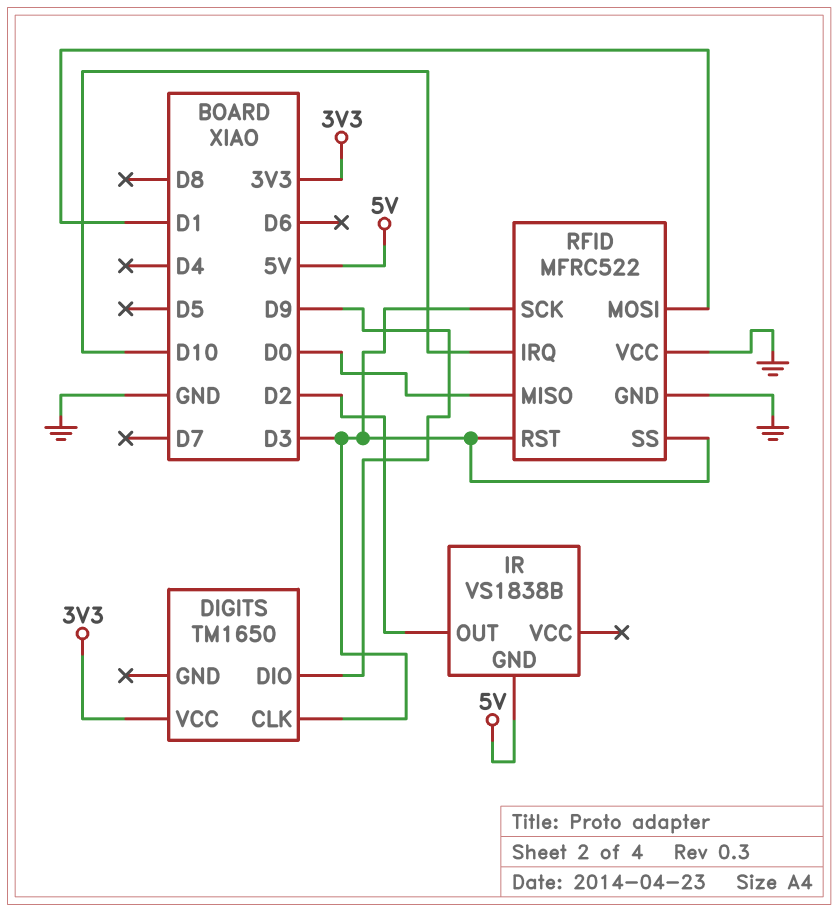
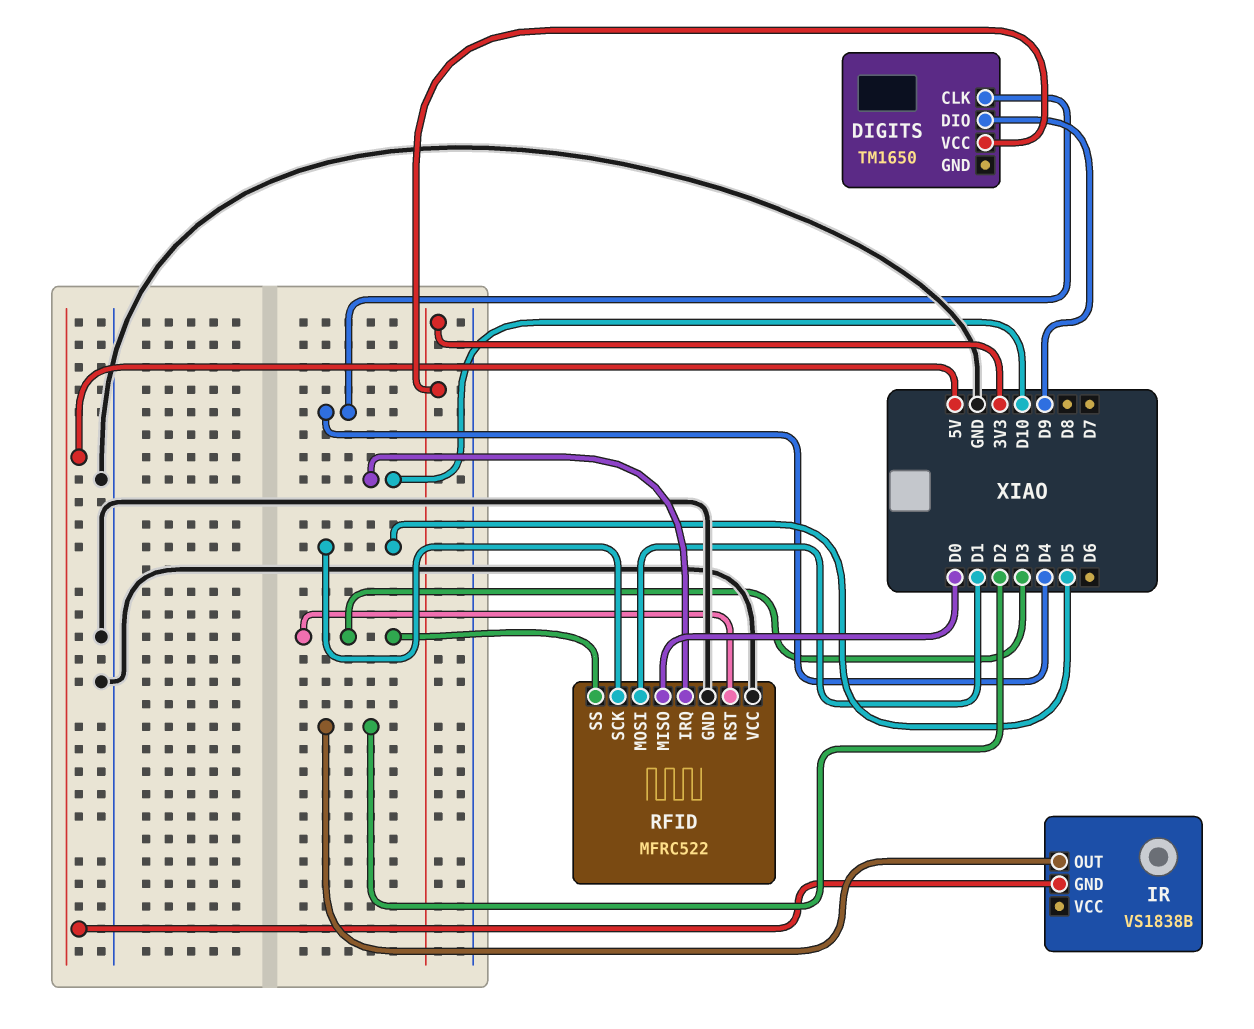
DIGITS pin CLK: D3 -> D4
RFID pin SCK: D3 -> D5

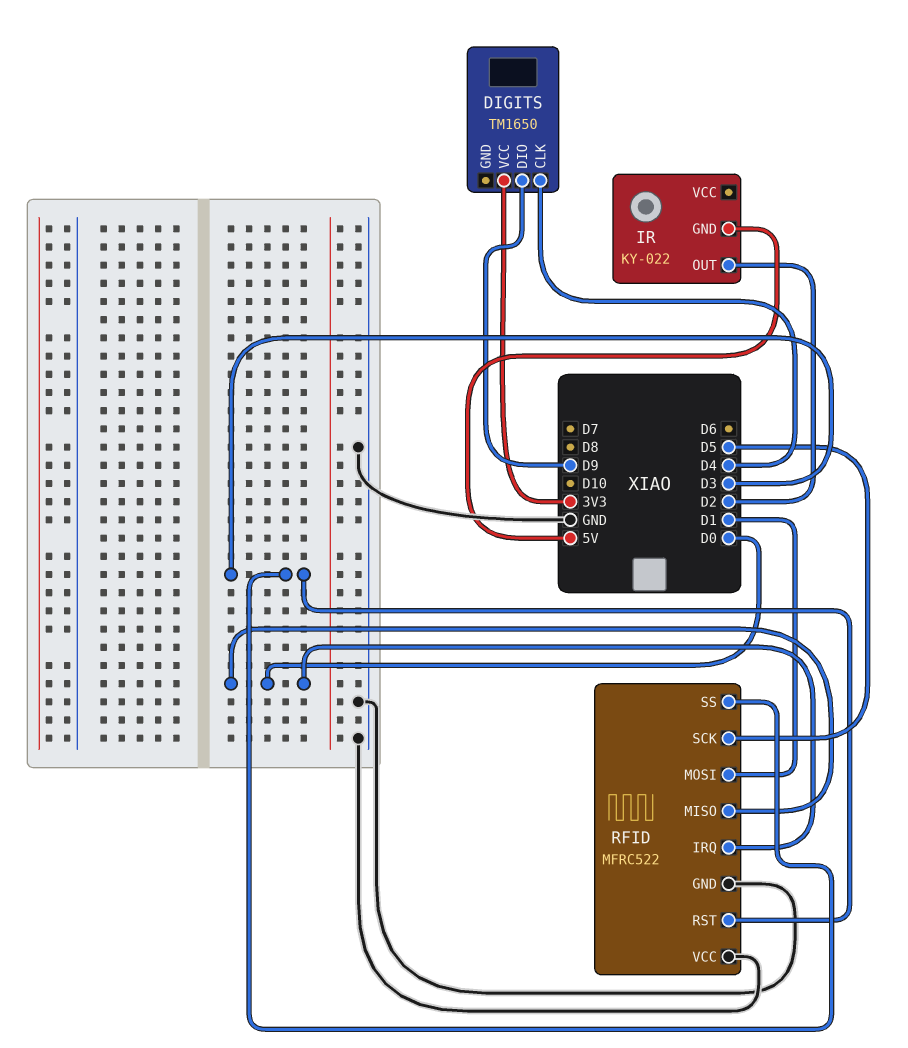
IR: VS1838B -> KY-022
RFID pin IRQ: D10 -> D0

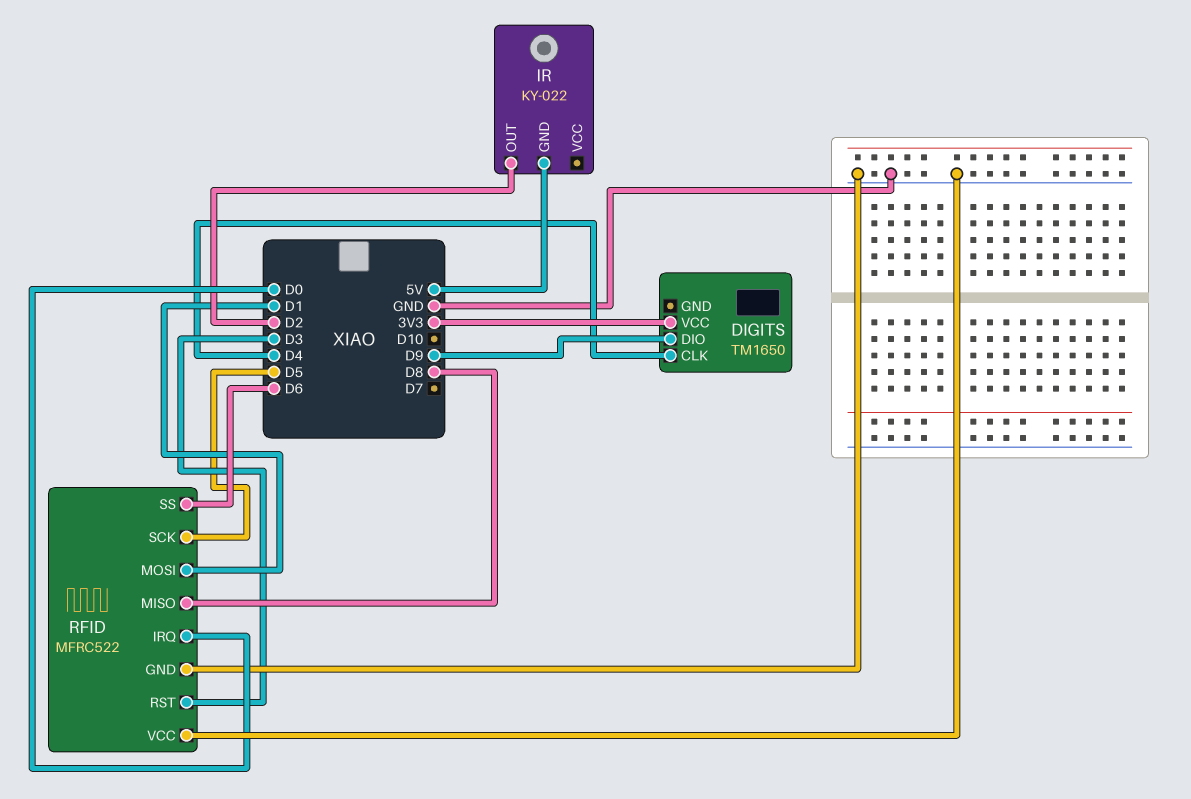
RFID pin MISO: D0 -> D8
RFID pin SS: D3 -> D6

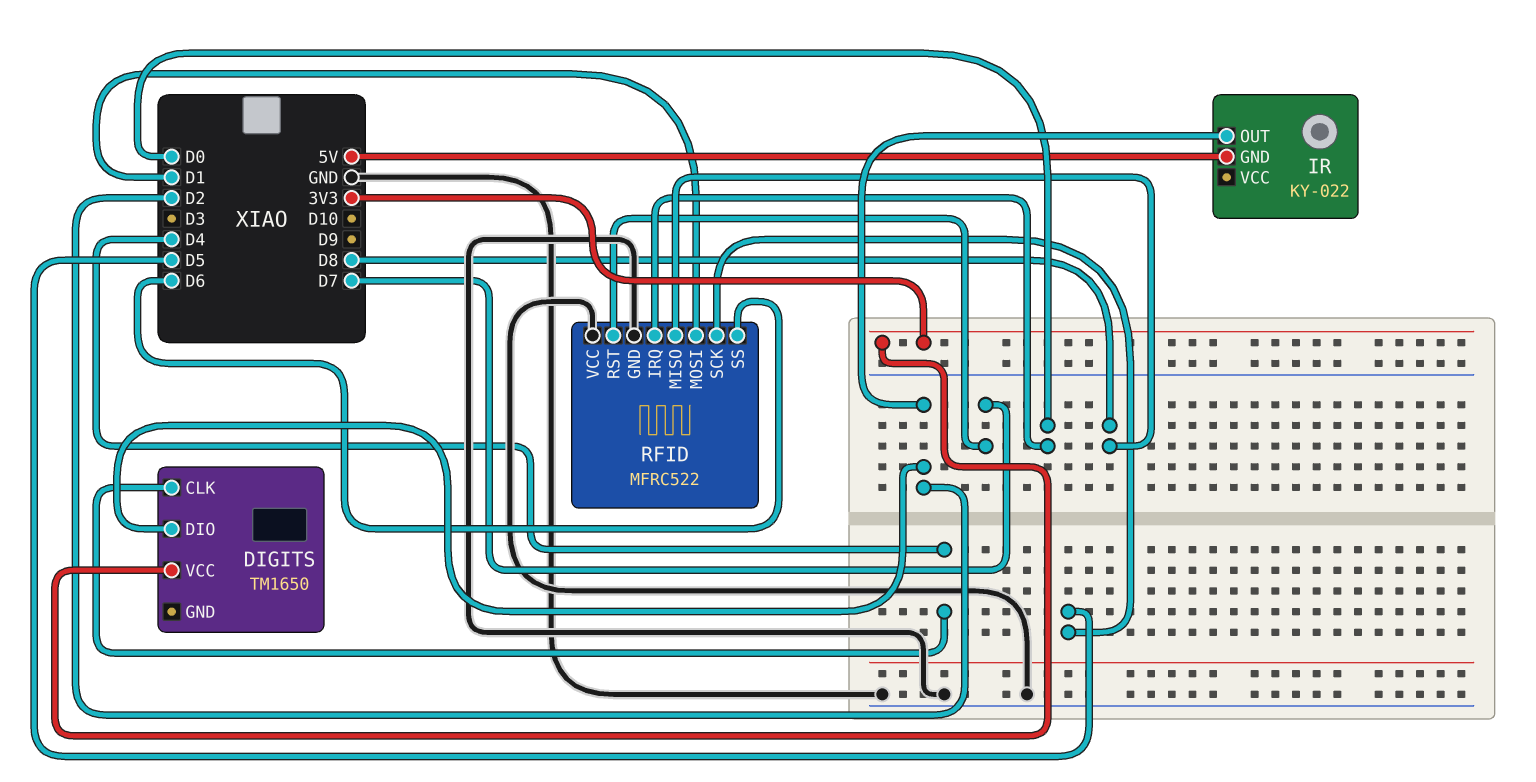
DIGITS pin DIO: D9 -> D2
RFID pin RST: D3 -> D7

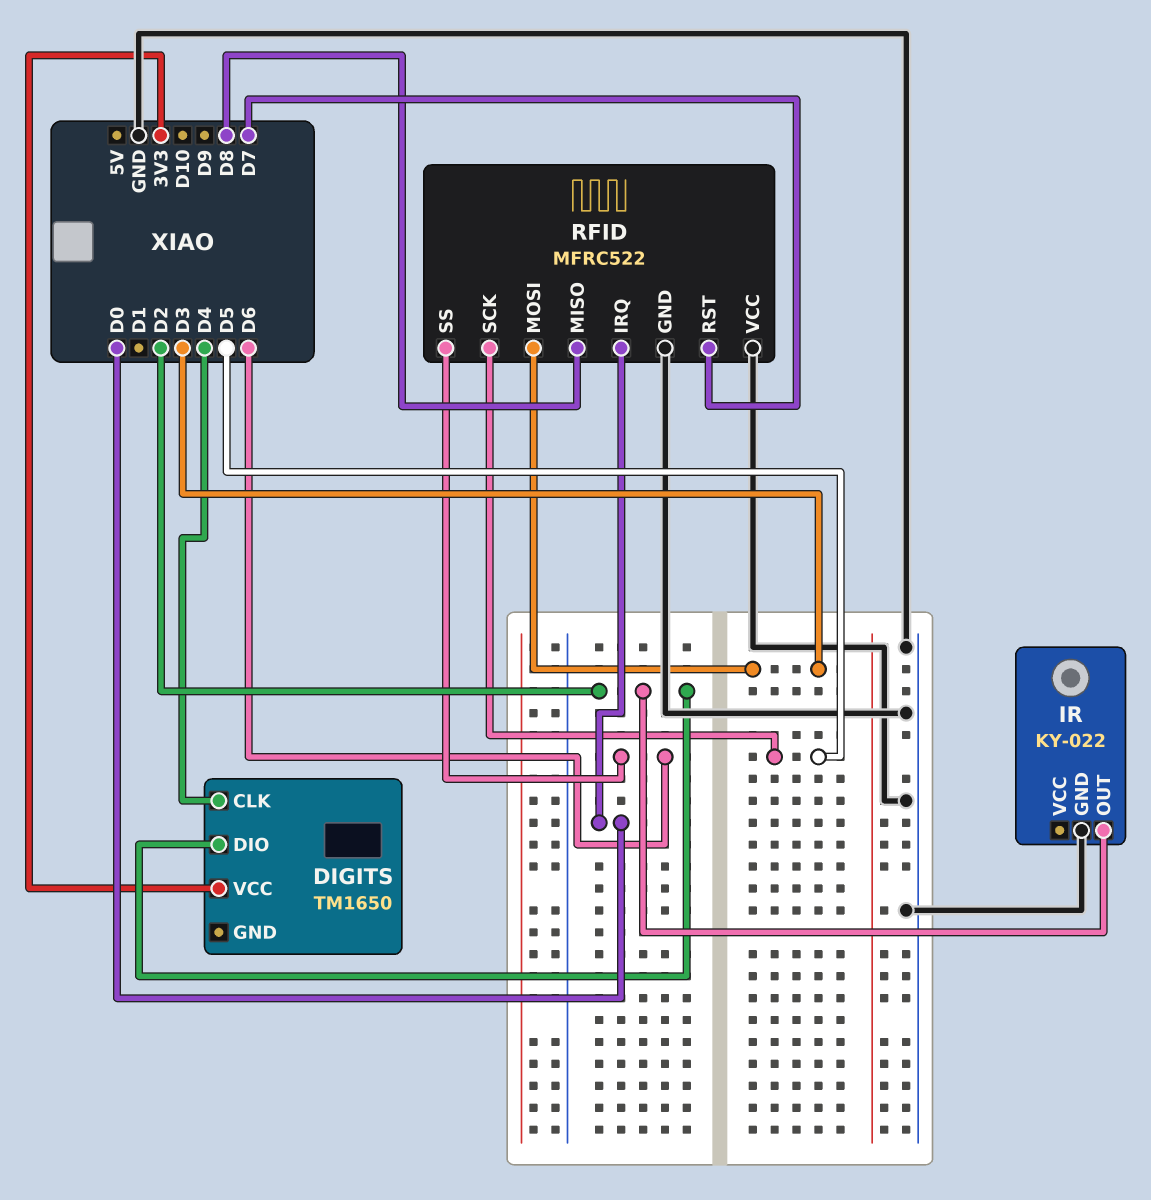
IR pin GND: 5V -> GND
RFID pin MOSI: D1 -> D3

